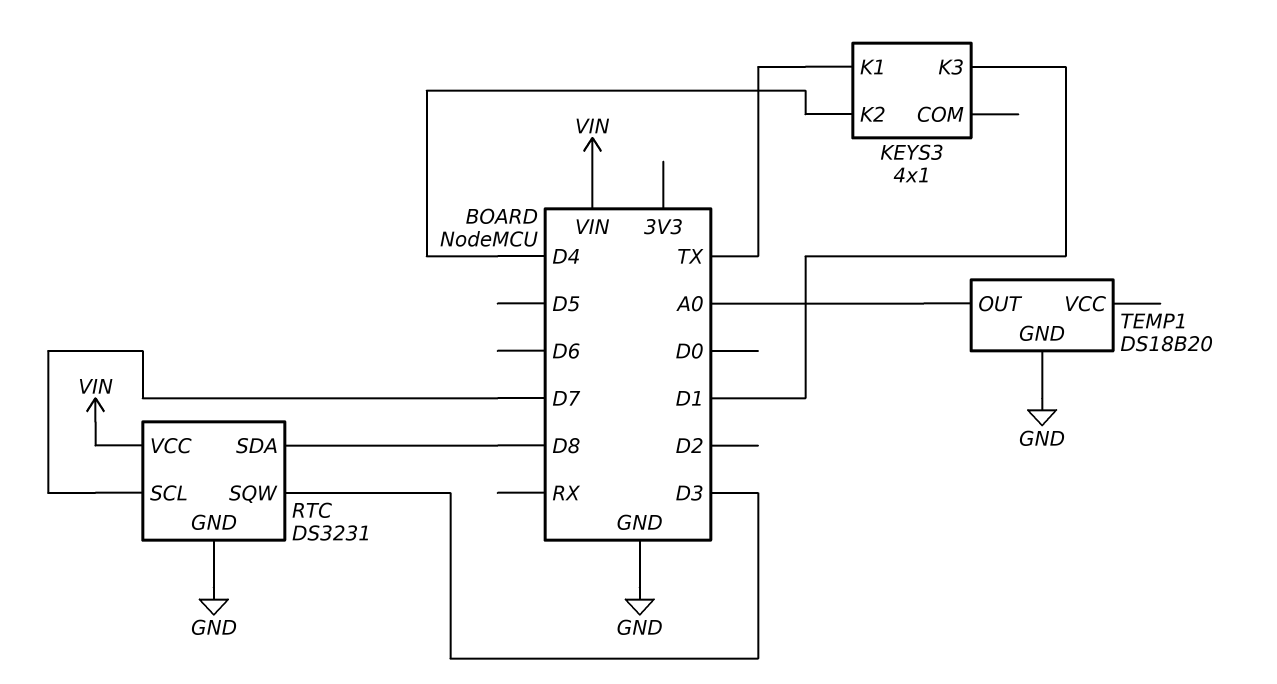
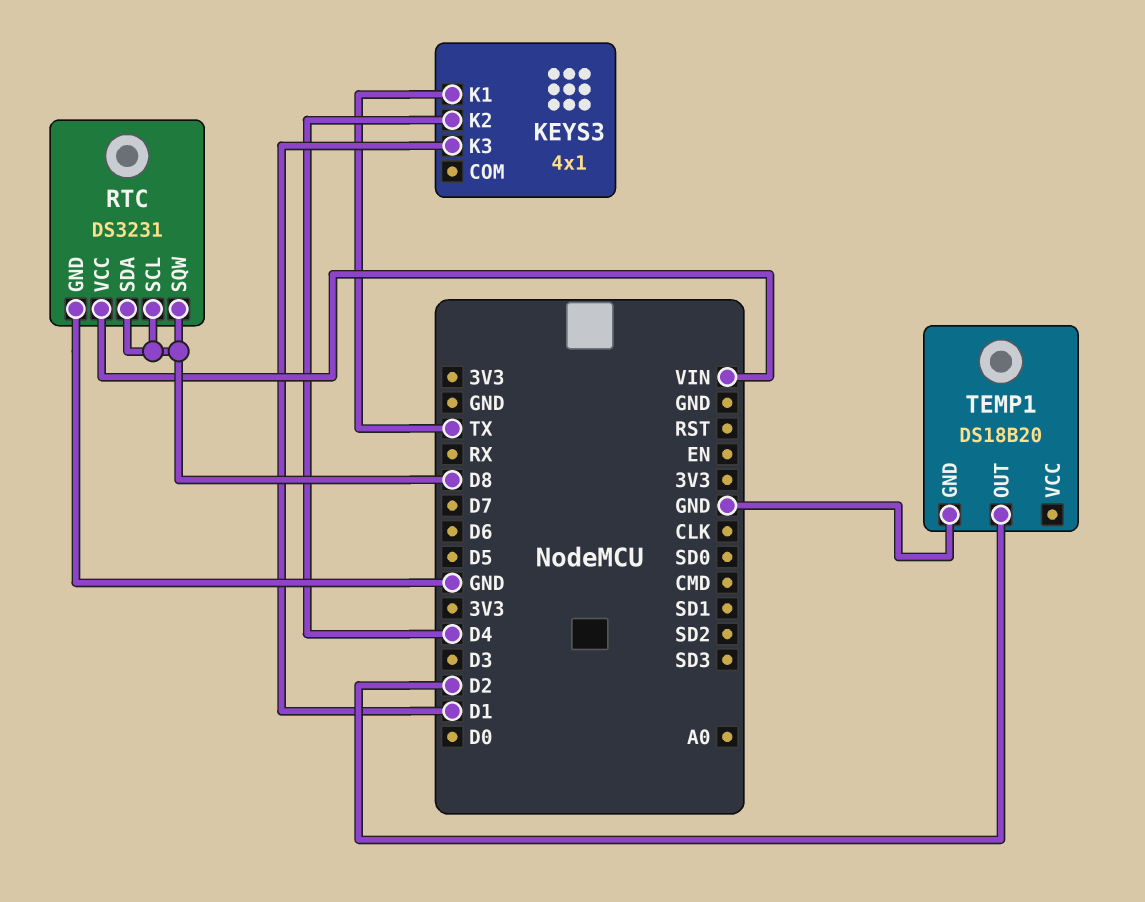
RTC pin SCL: D7 -> D8
RTC pin SQW: D3 -> D8
TEMP1 pin OUT: A0 -> D2

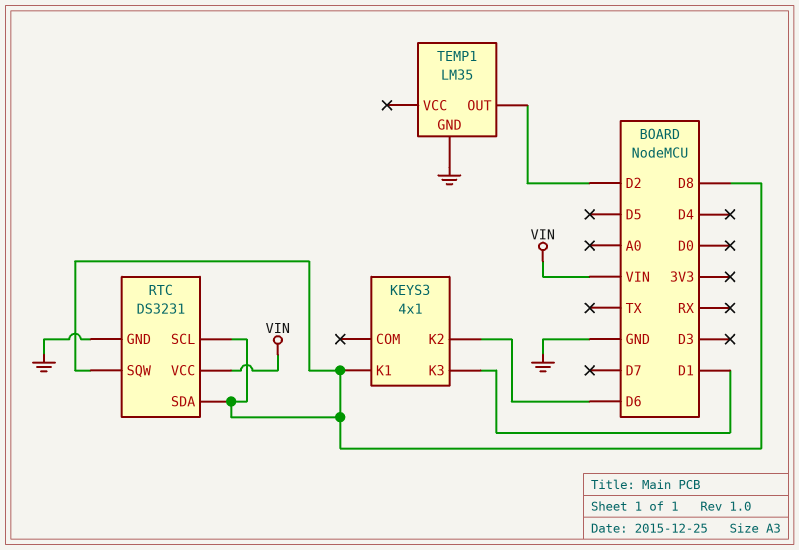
KEYS3 pin K1: TX -> D8
KEYS3 pin K2: D4 -> D6
TEMP1: DS18B20 -> LM35

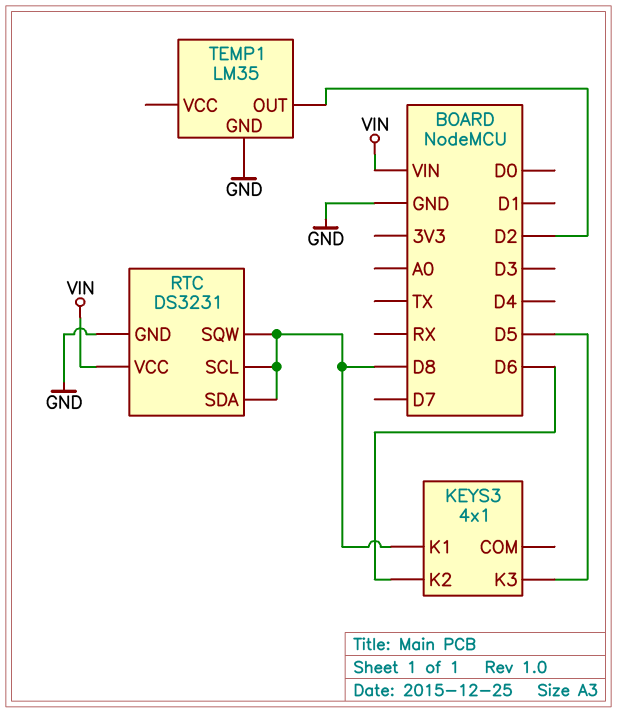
KEYS3 pin K3: D1 -> D5

